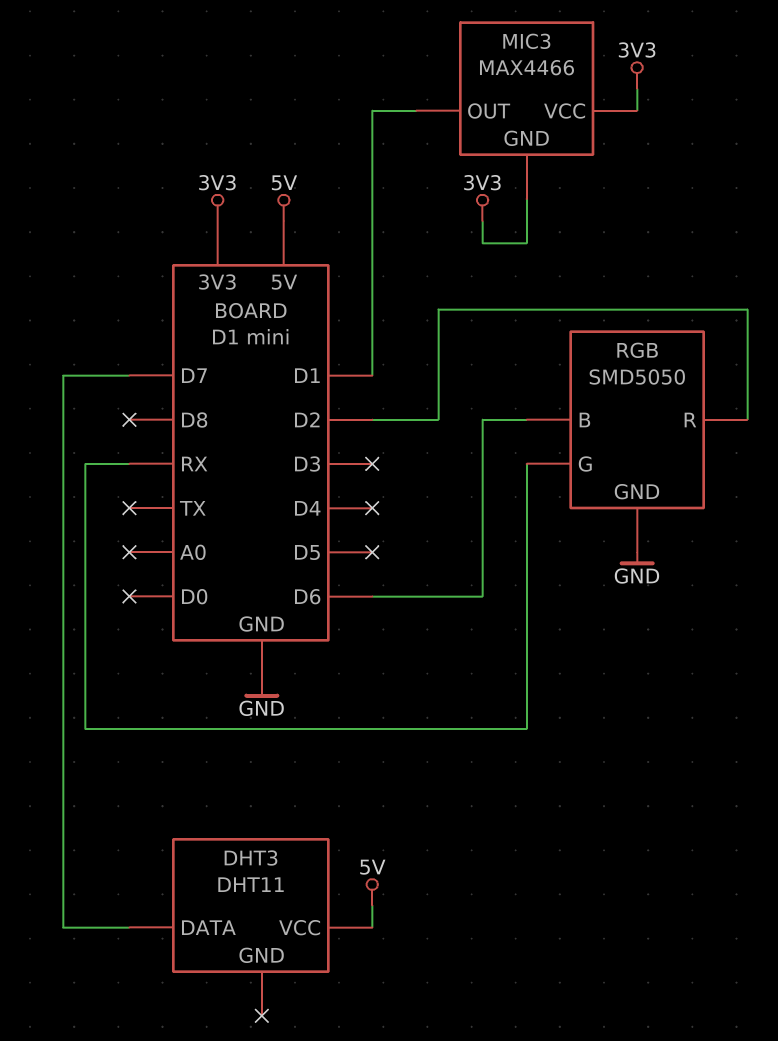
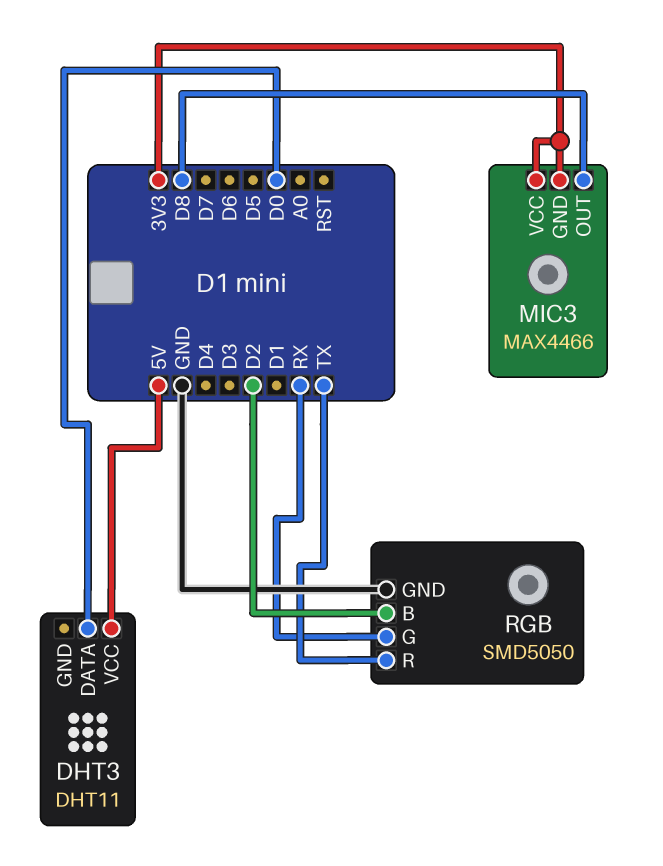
DHT3 pin DATA: D7 -> D0
MIC3 pin OUT: D1 -> D8
RGB pin B: D6 -> D2
RGB pin R: D2 -> TX

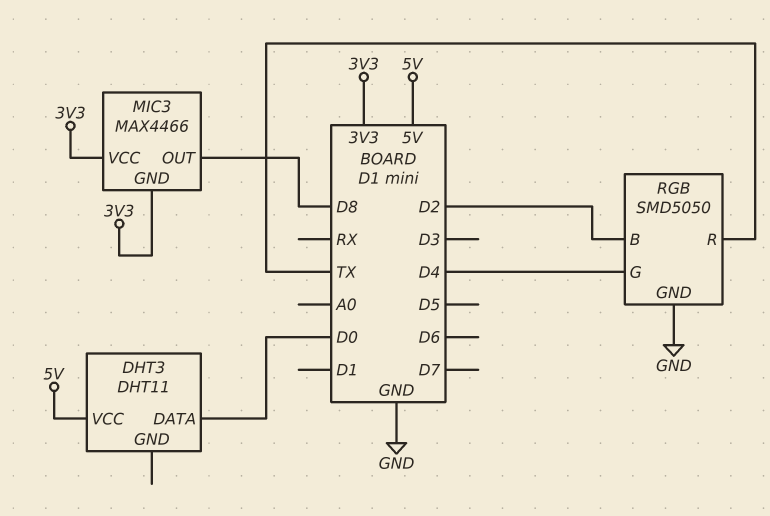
RGB pin G: RX -> D4

